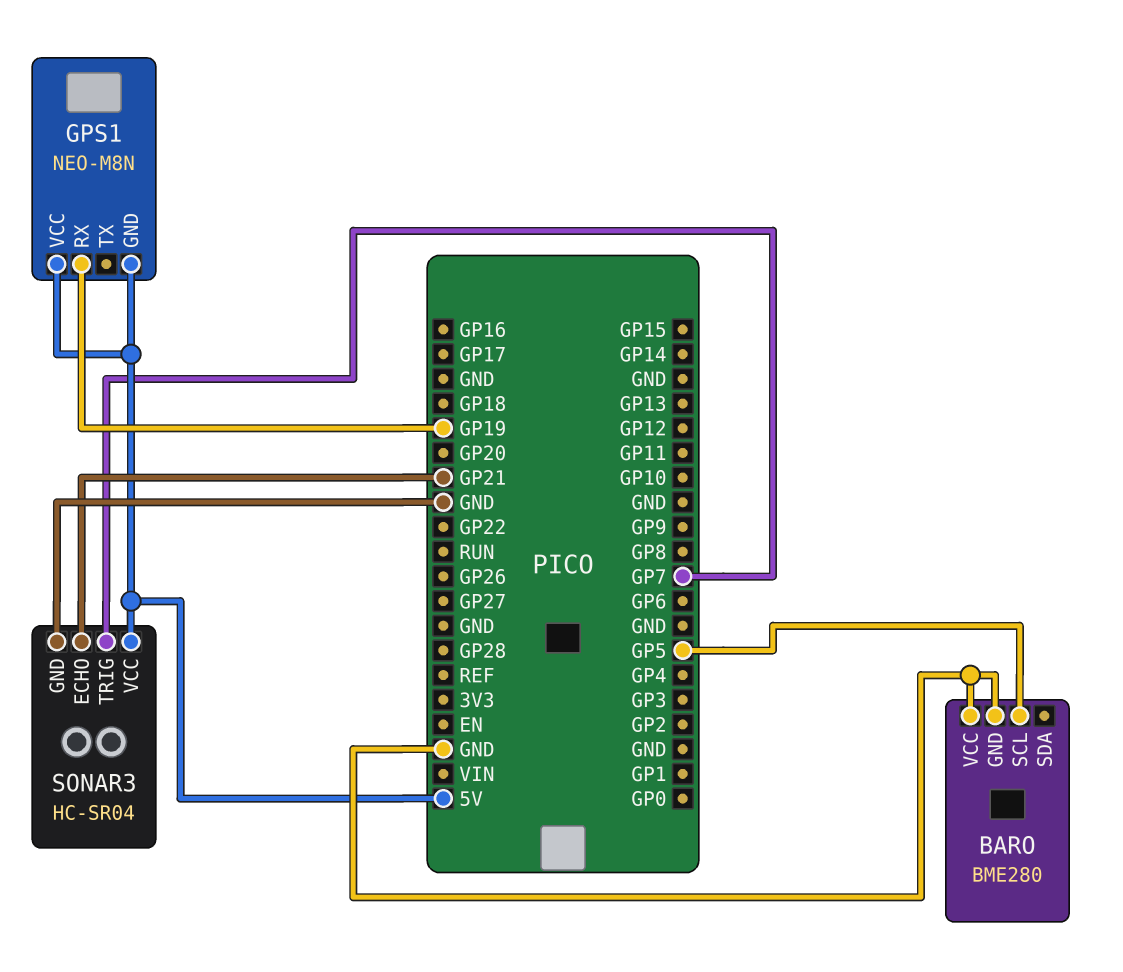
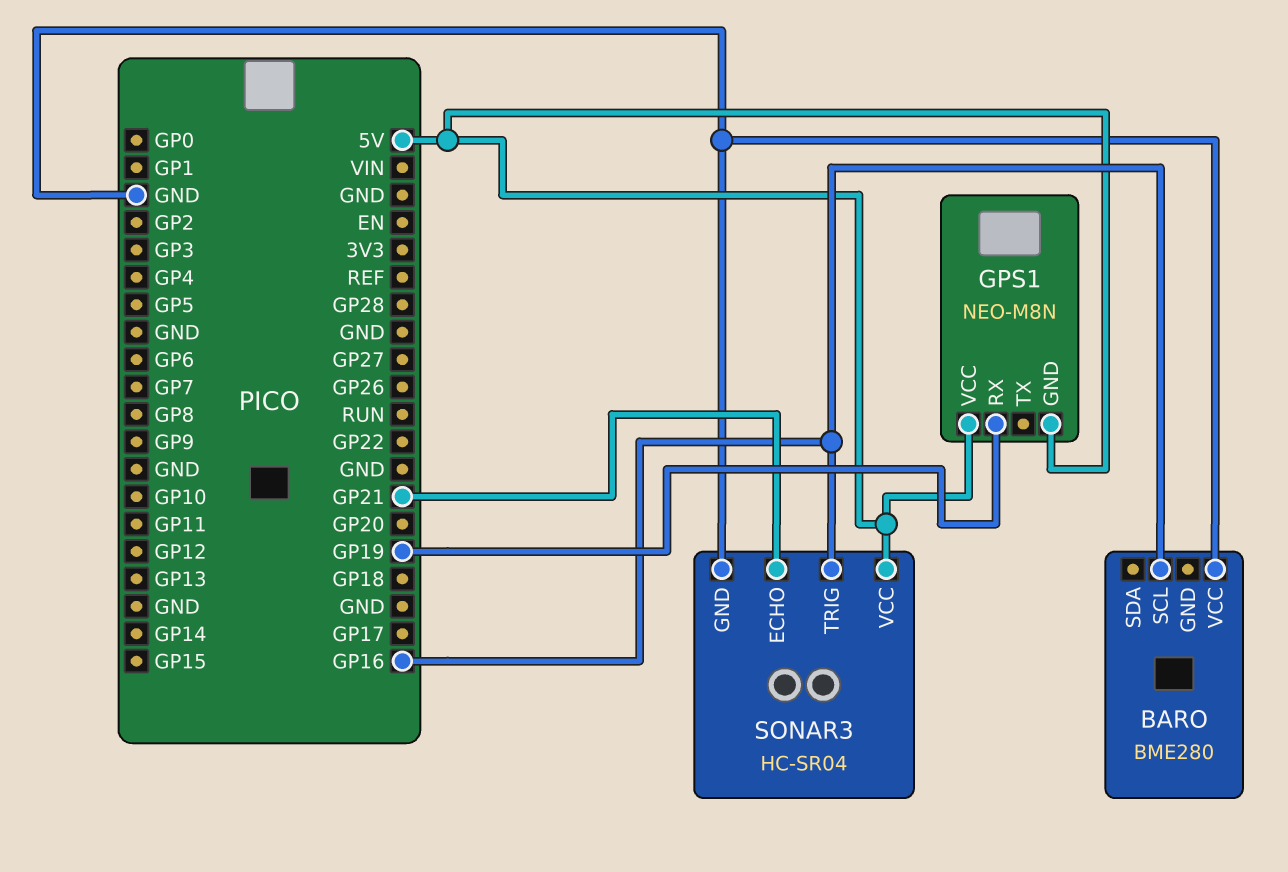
BARO pin GND: GND -> none
BARO pin SCL: GP5 -> GP16
SONAR3 pin TRIG: GP7 -> GP16

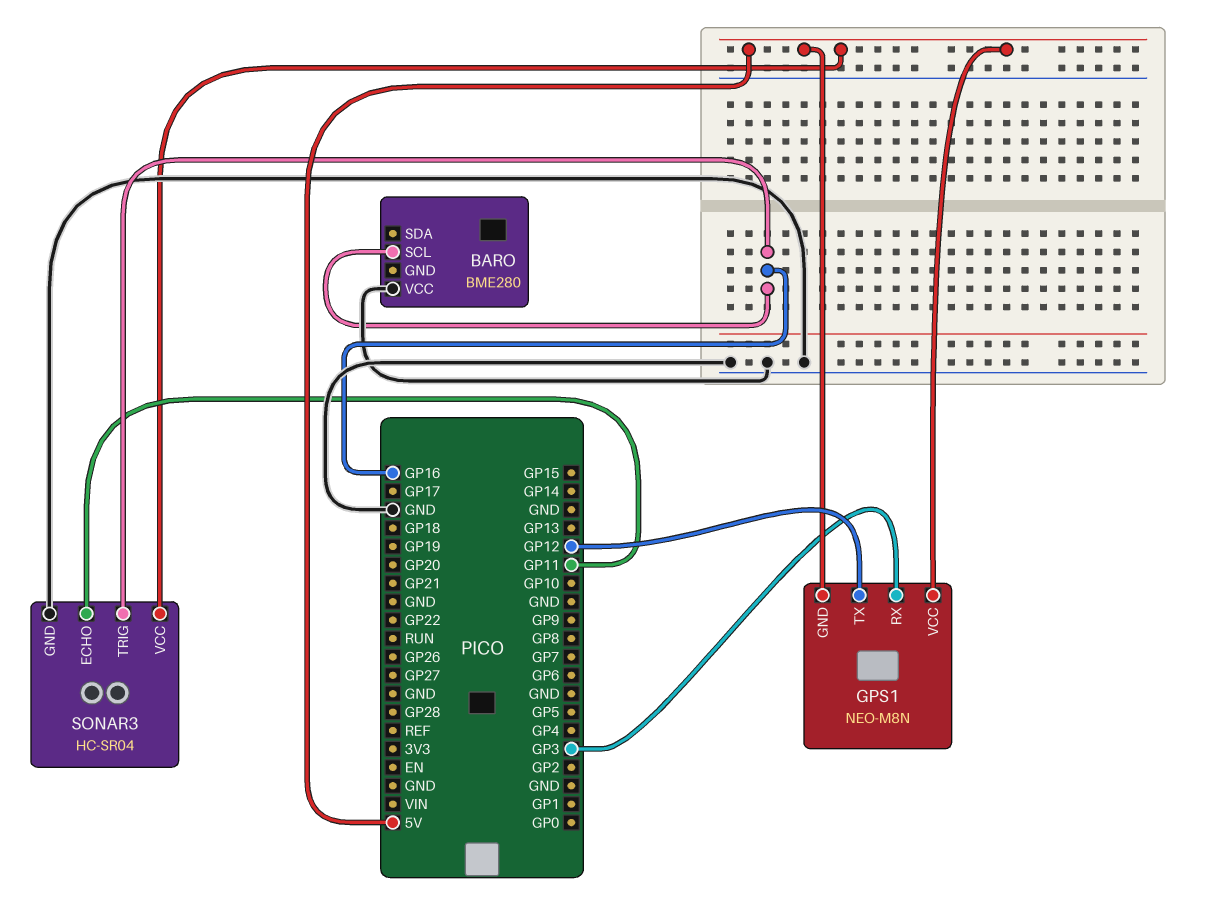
GPS1 pin RX: GP19 -> GP3
GPS1 pin TX: none -> GP12
SONAR3 pin ECHO: GP21 -> GP11

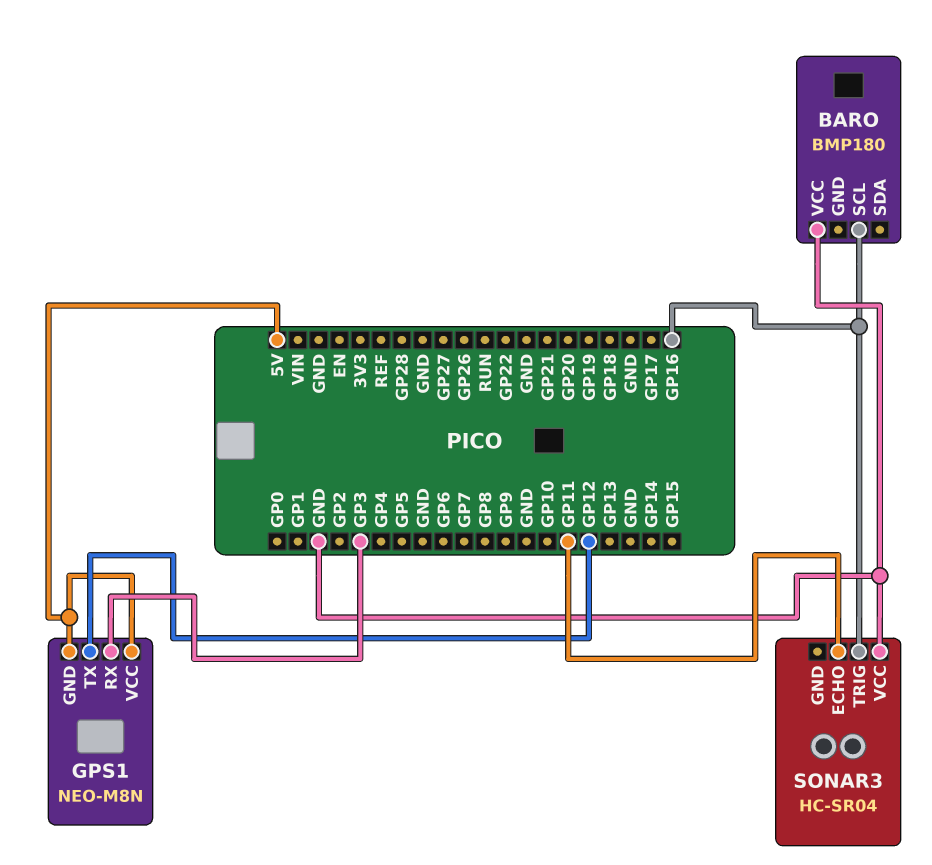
BARO: BME280 -> BMP180
SONAR3 pin GND: GND -> none
SONAR3 pin VCC: 5V -> GND

